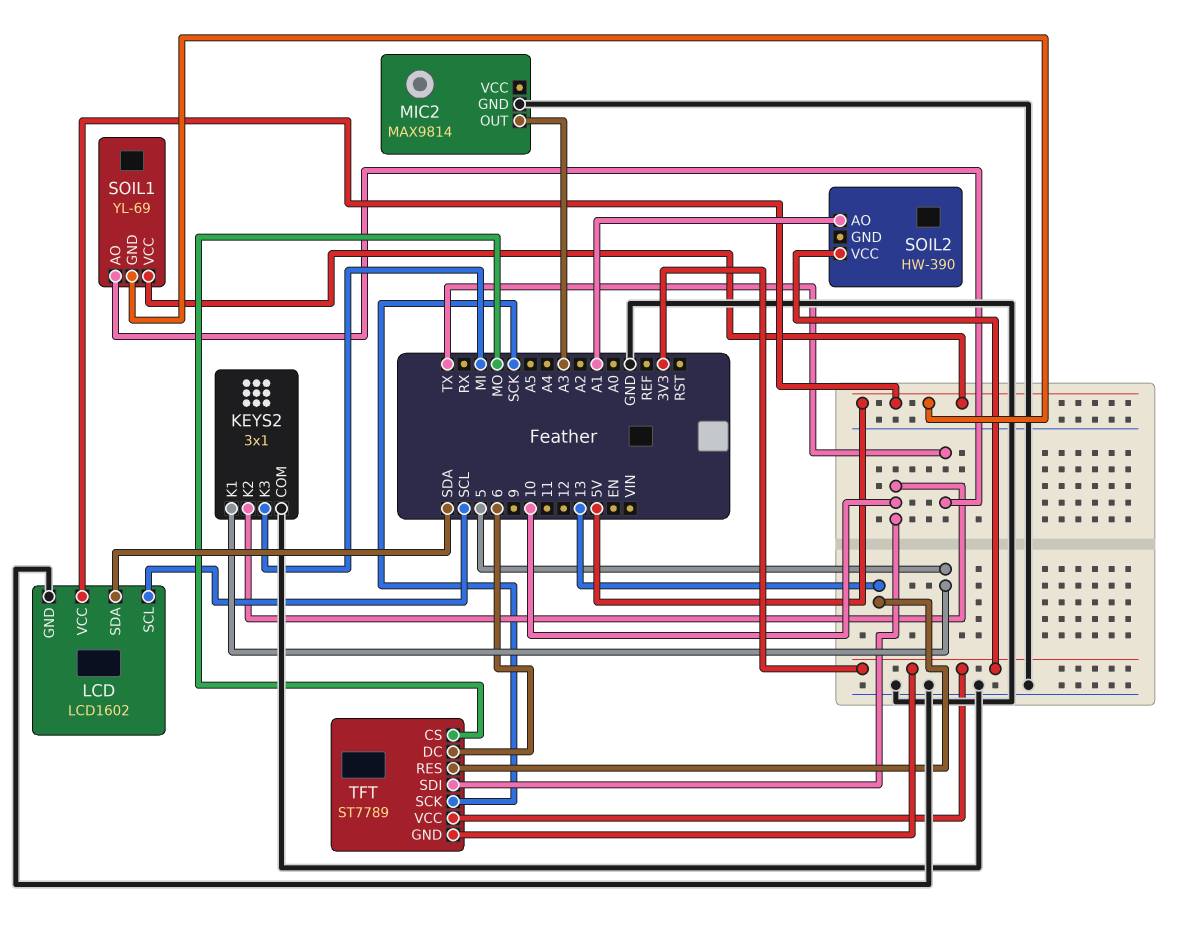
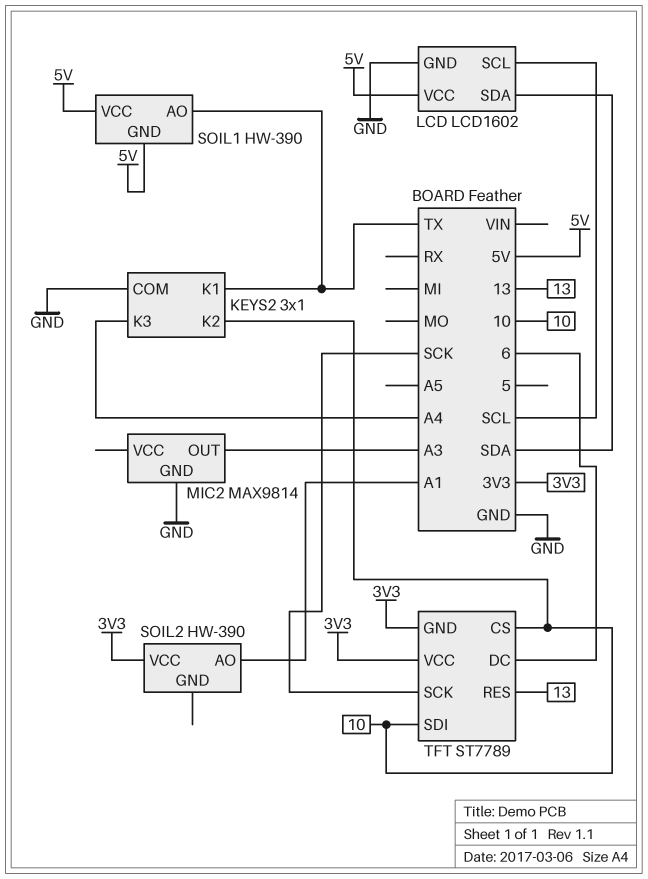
KEYS2 pin K1: 5 -> TX
KEYS2 pin K3: MI -> A4
SOIL1: YL-69 -> HW-390
TFT pin CS: MO -> 10

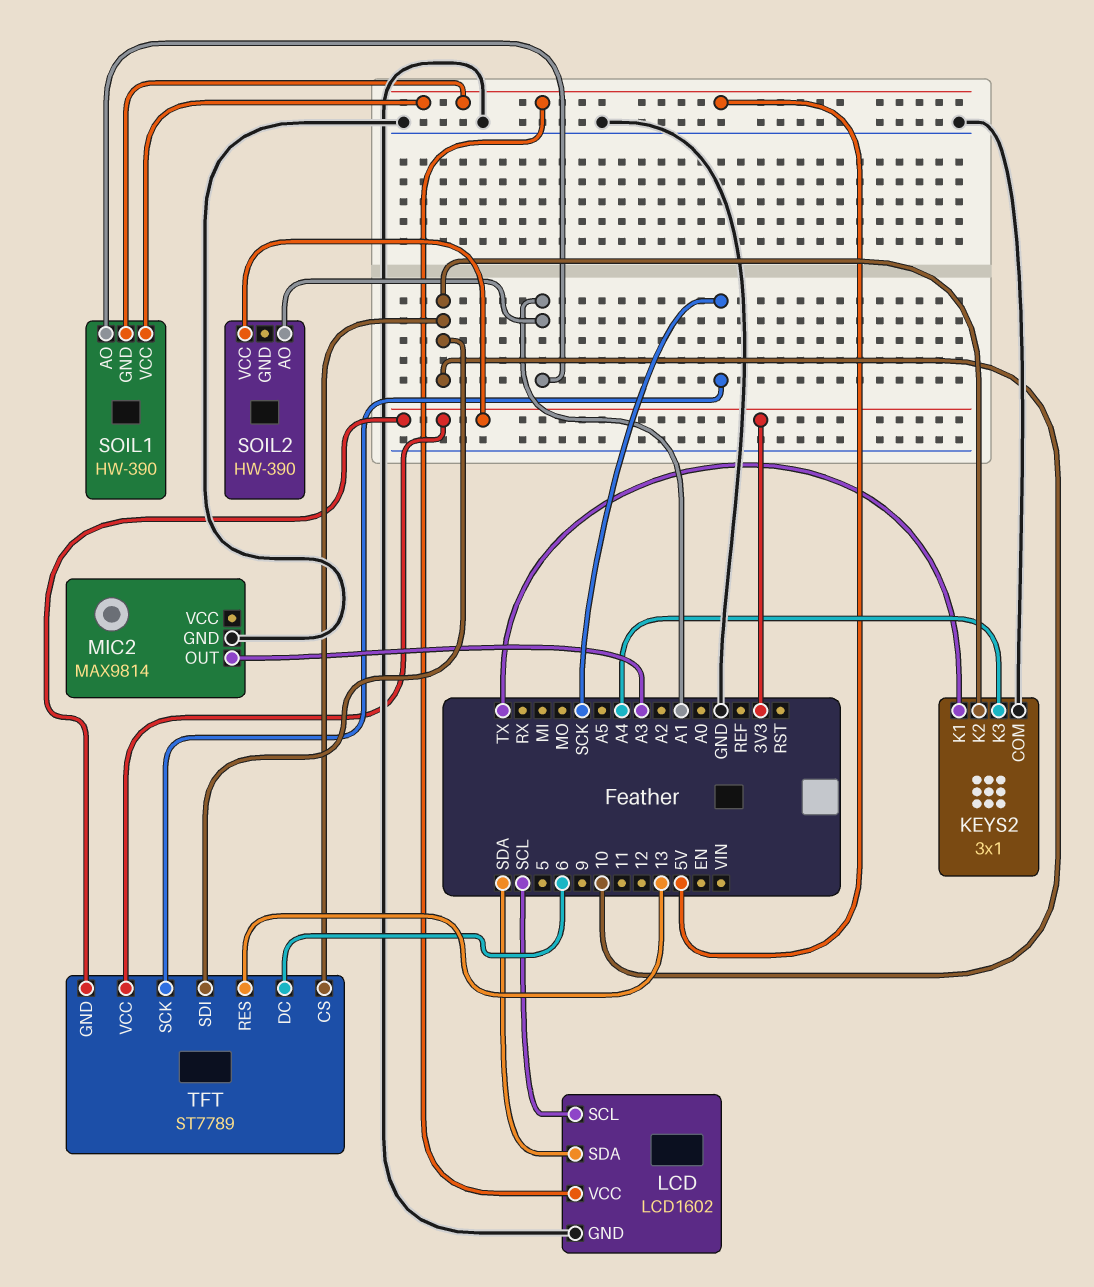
SOIL1 pin AO: TX -> A1

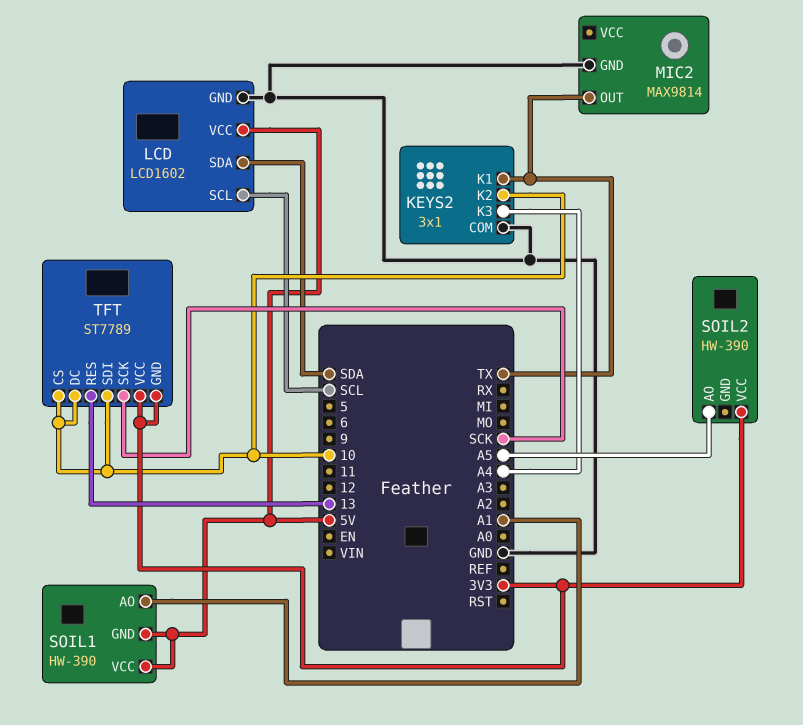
MIC2 pin OUT: A3 -> TX
SOIL2 pin AO: A1 -> A5
TFT pin DC: 6 -> 10

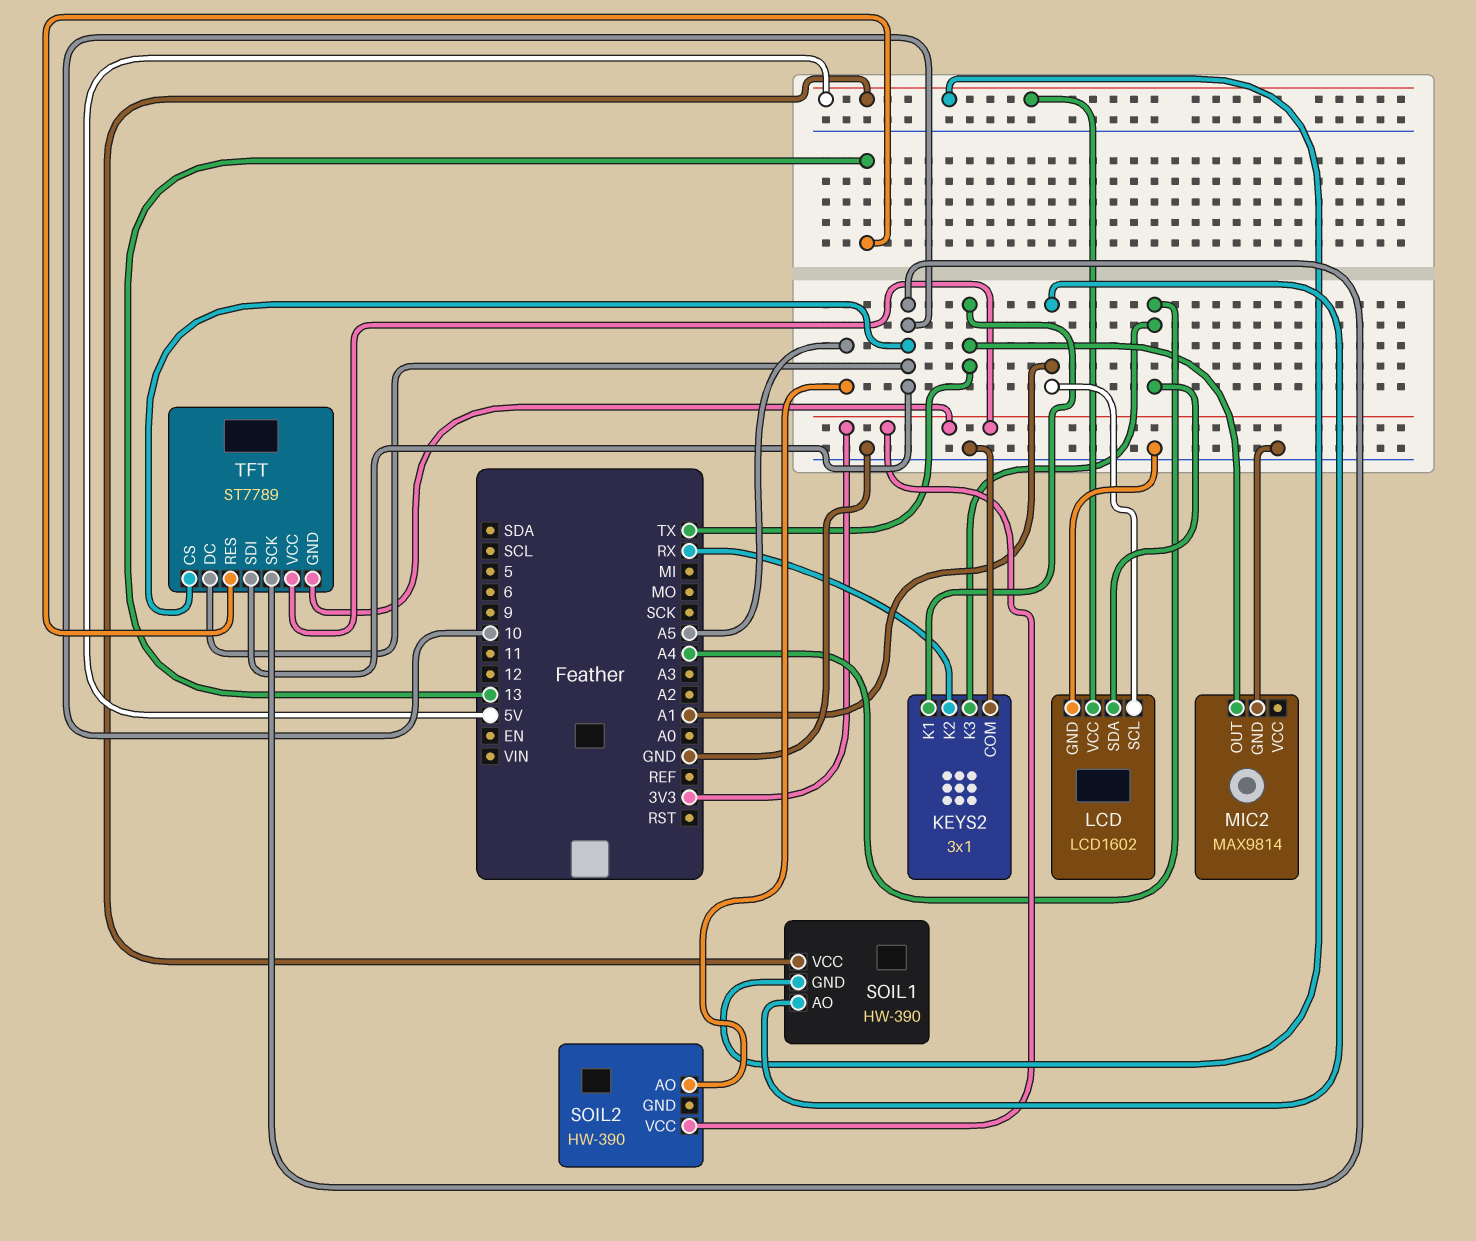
KEYS2 pin K2: 10 -> RX
LCD pin SCL: SCL -> A1
LCD pin SDA: SDA -> A4
TFT pin SCK: SCK -> 10

